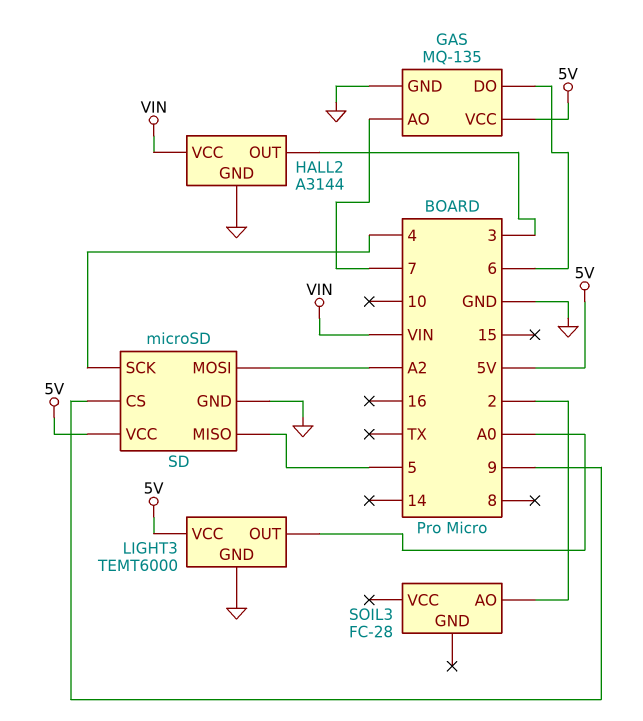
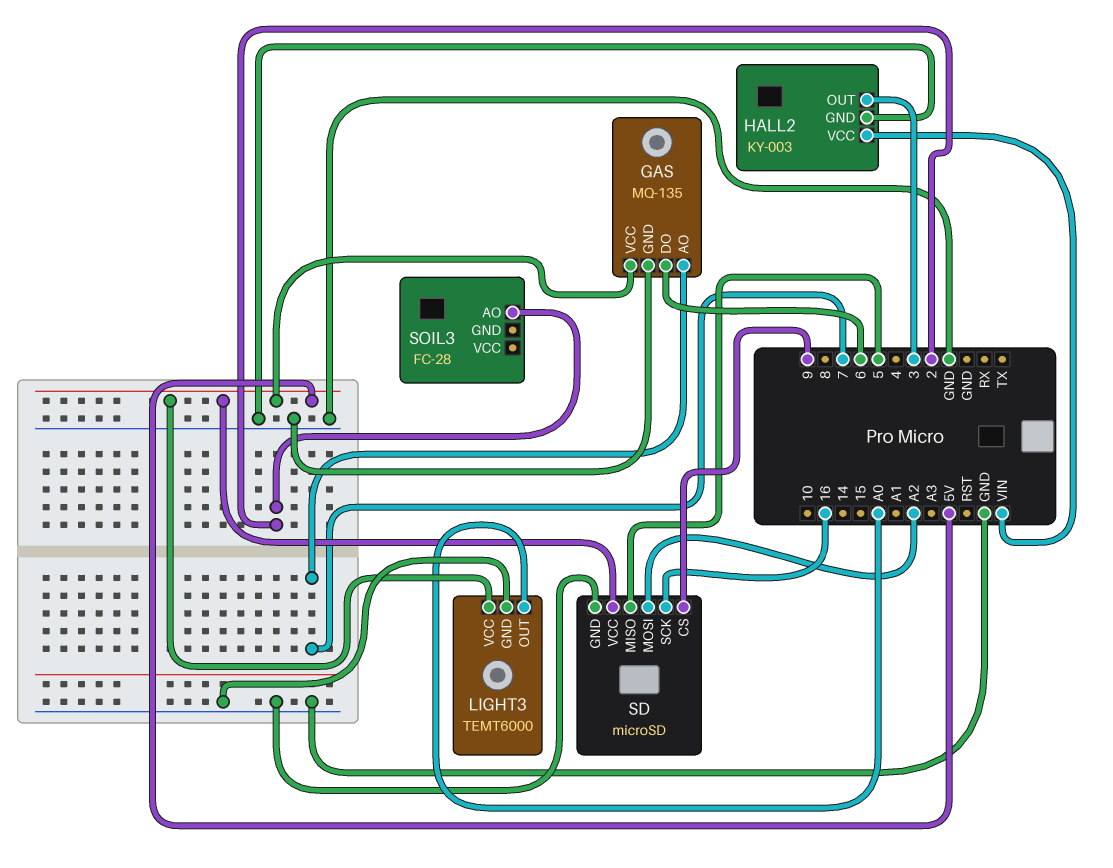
HALL2: A3144 -> KY-003
SD pin SCK: 4 -> 16

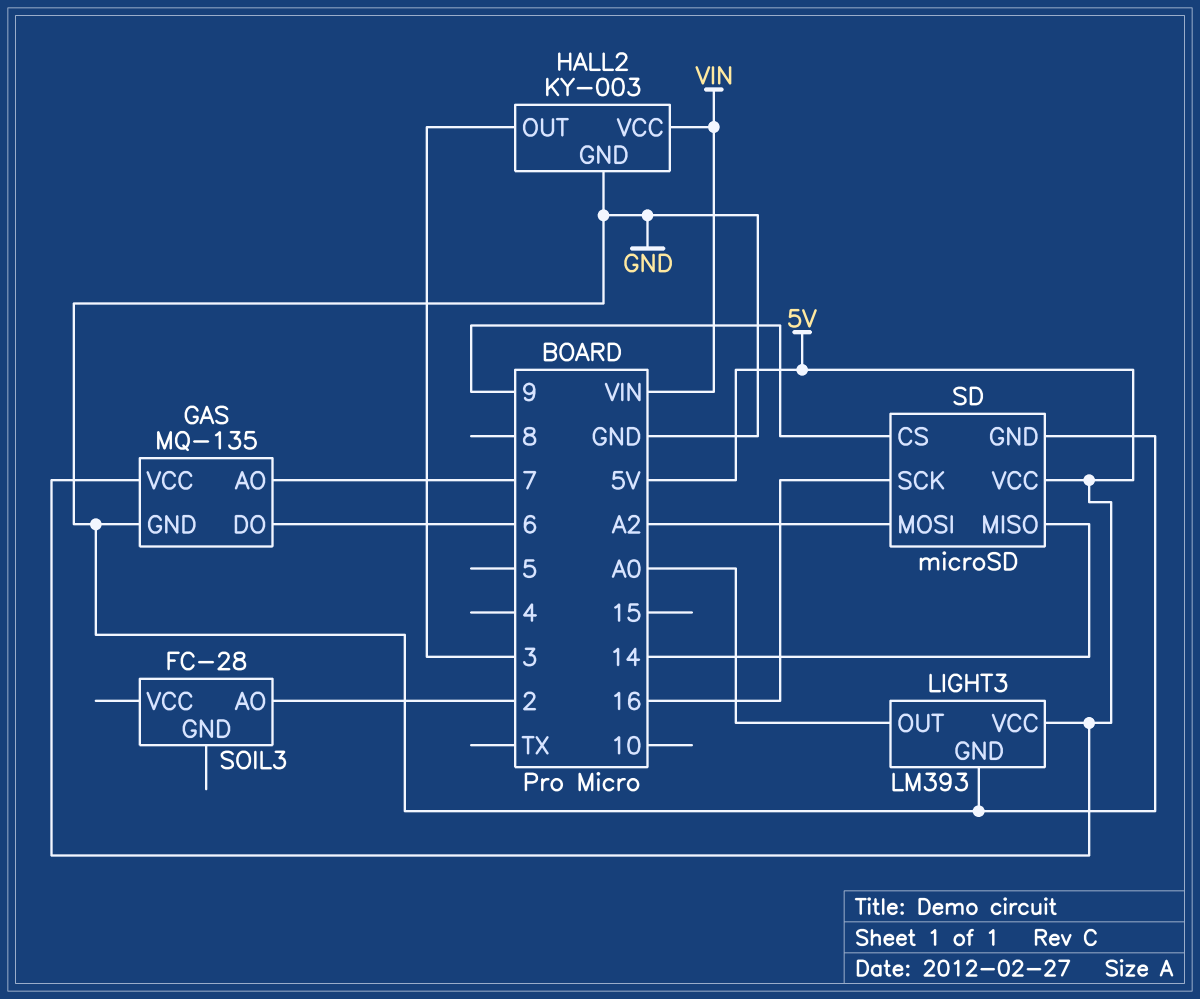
LIGHT3: TEMT6000 -> LM393
SD pin MISO: 5 -> 14

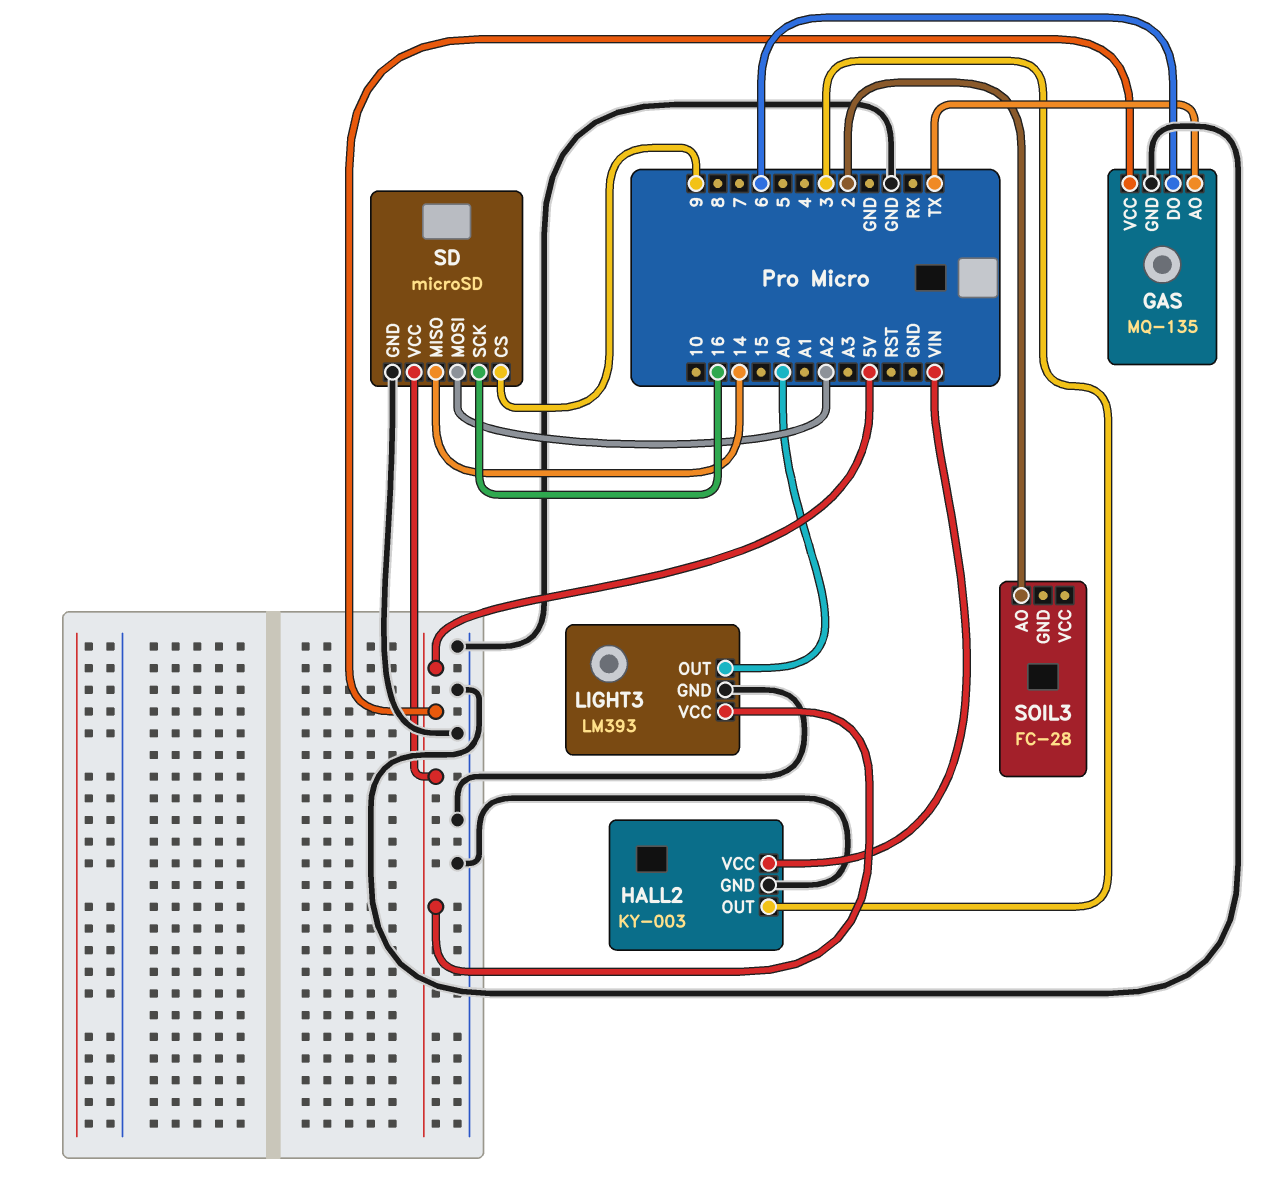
GAS pin AO: 7 -> TX

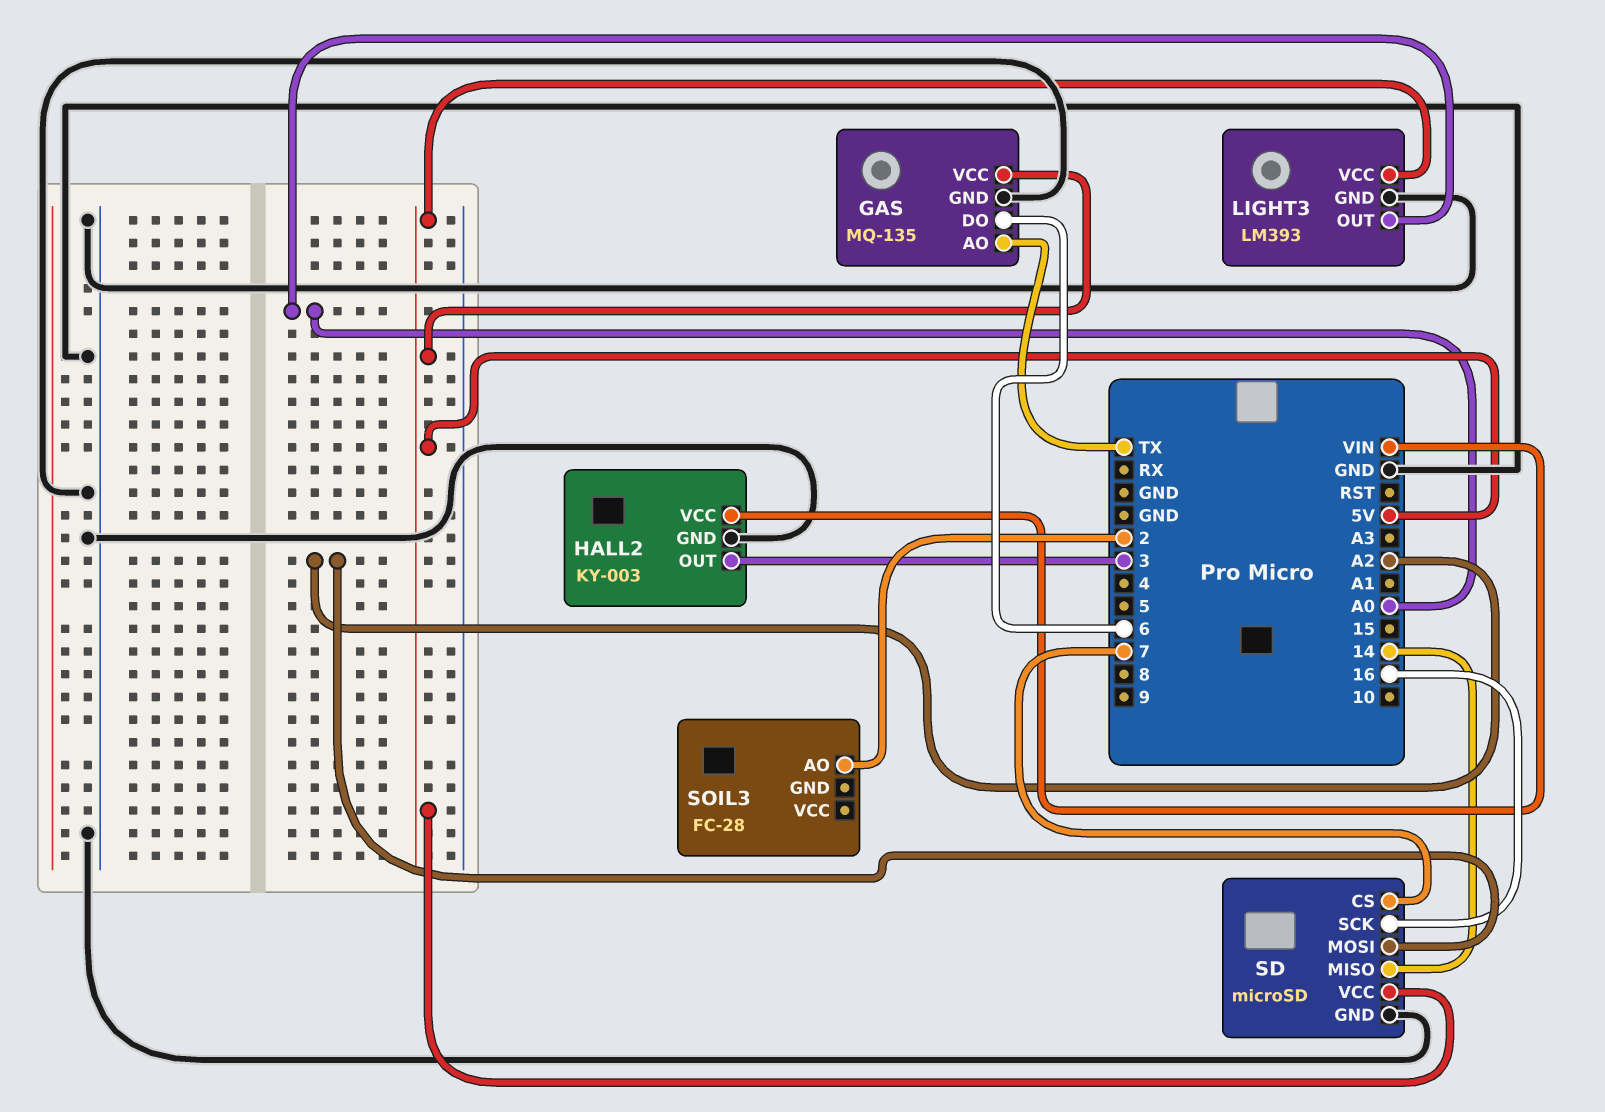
SD pin CS: 9 -> 7

